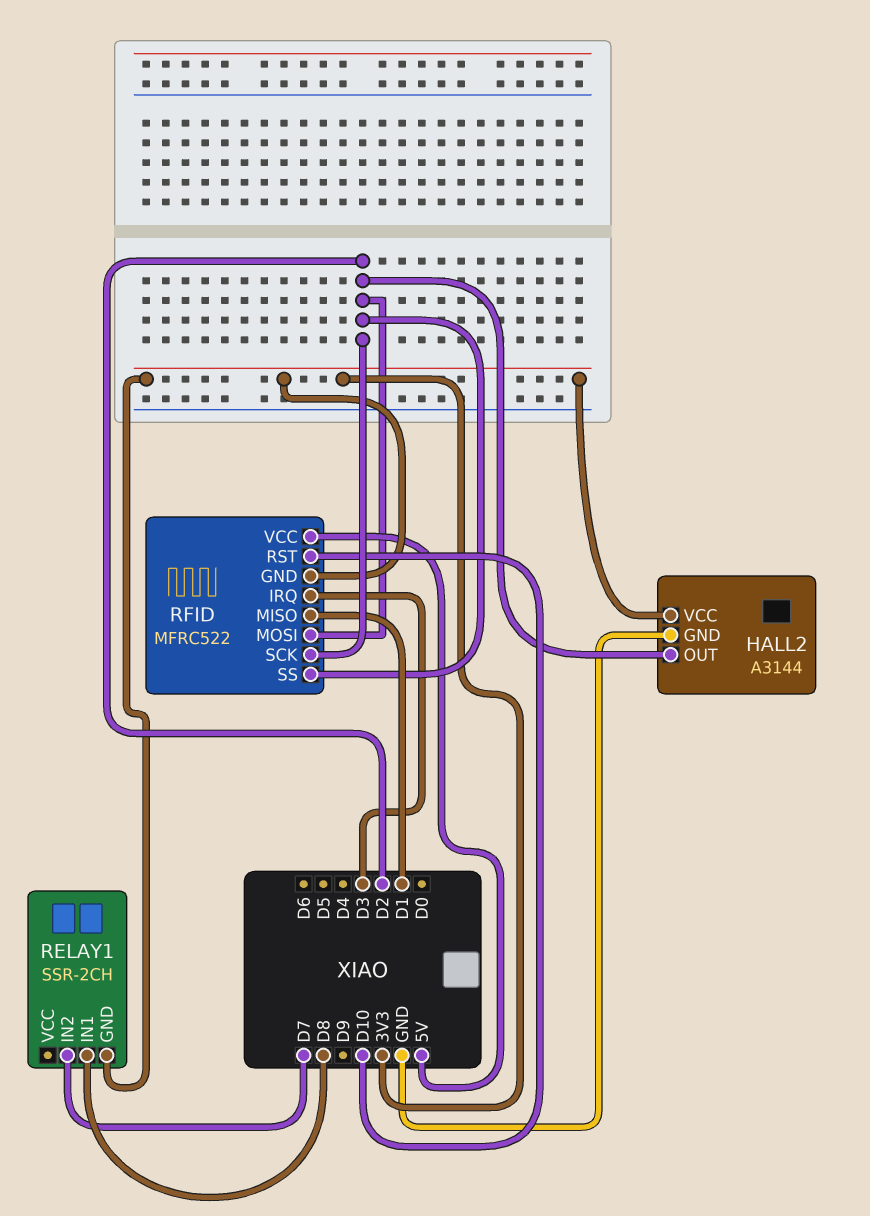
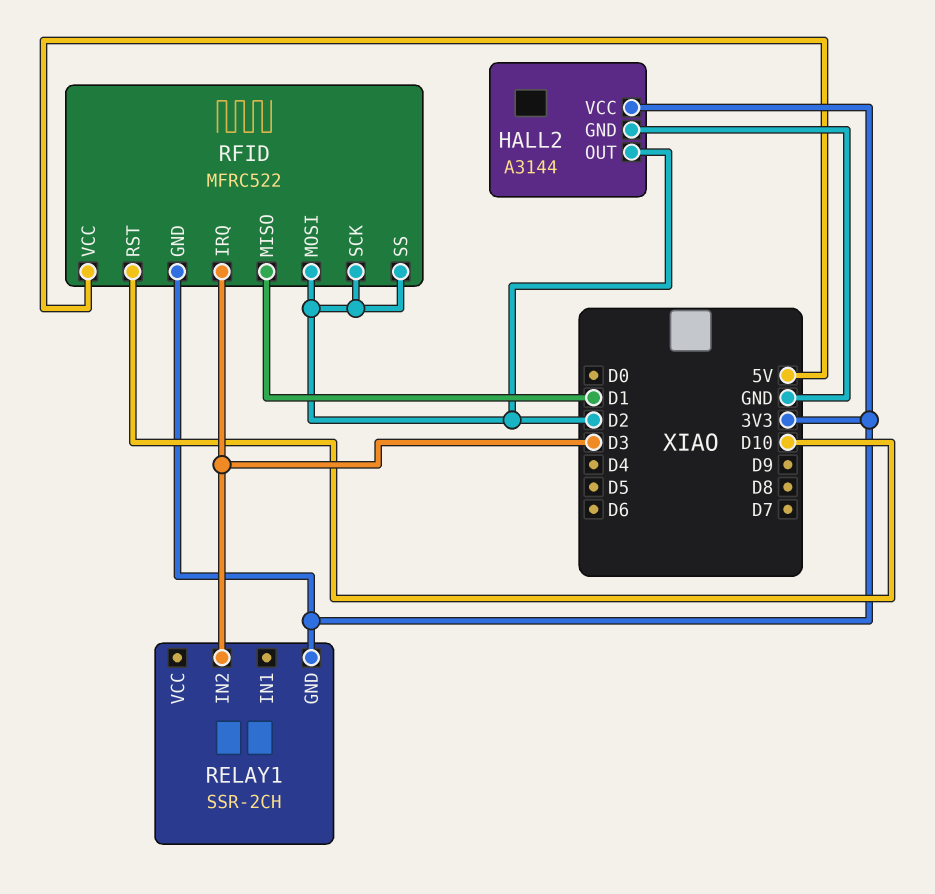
RELAY1 pin IN1: D8 -> none
RELAY1 pin IN2: D7 -> D3

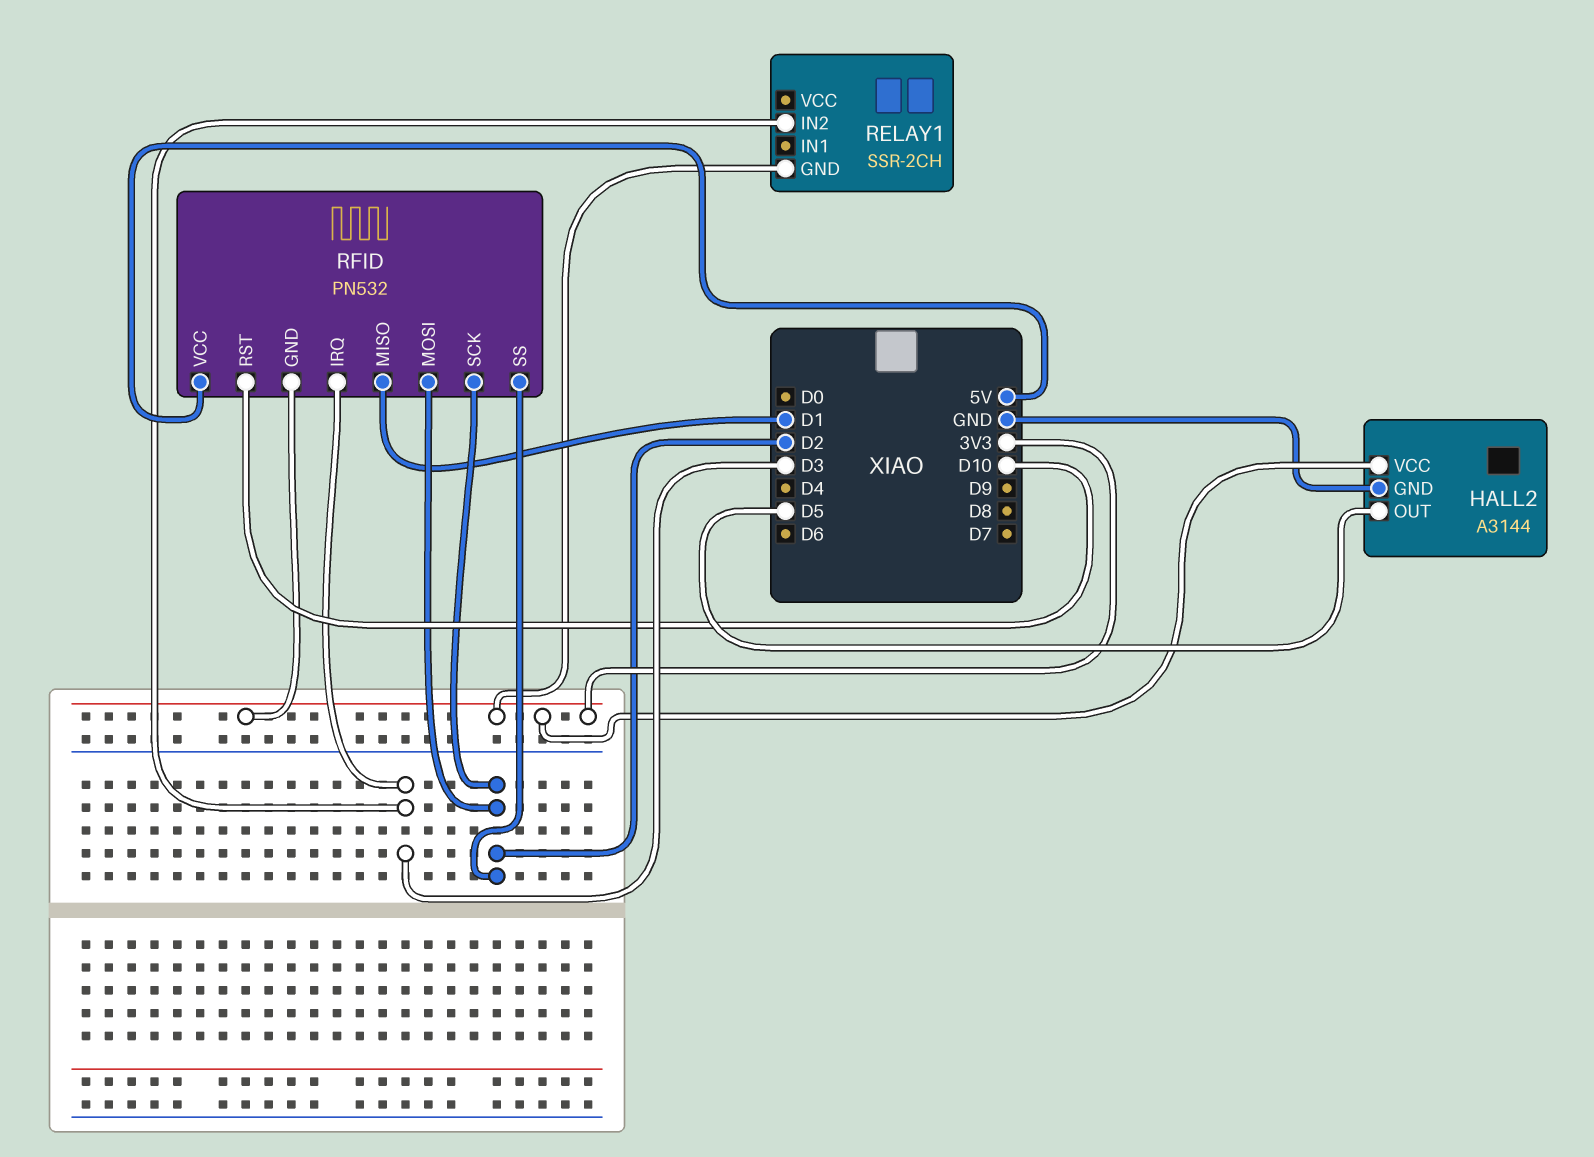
HALL2 pin OUT: D2 -> D5
RFID: MFRC522 -> PN532

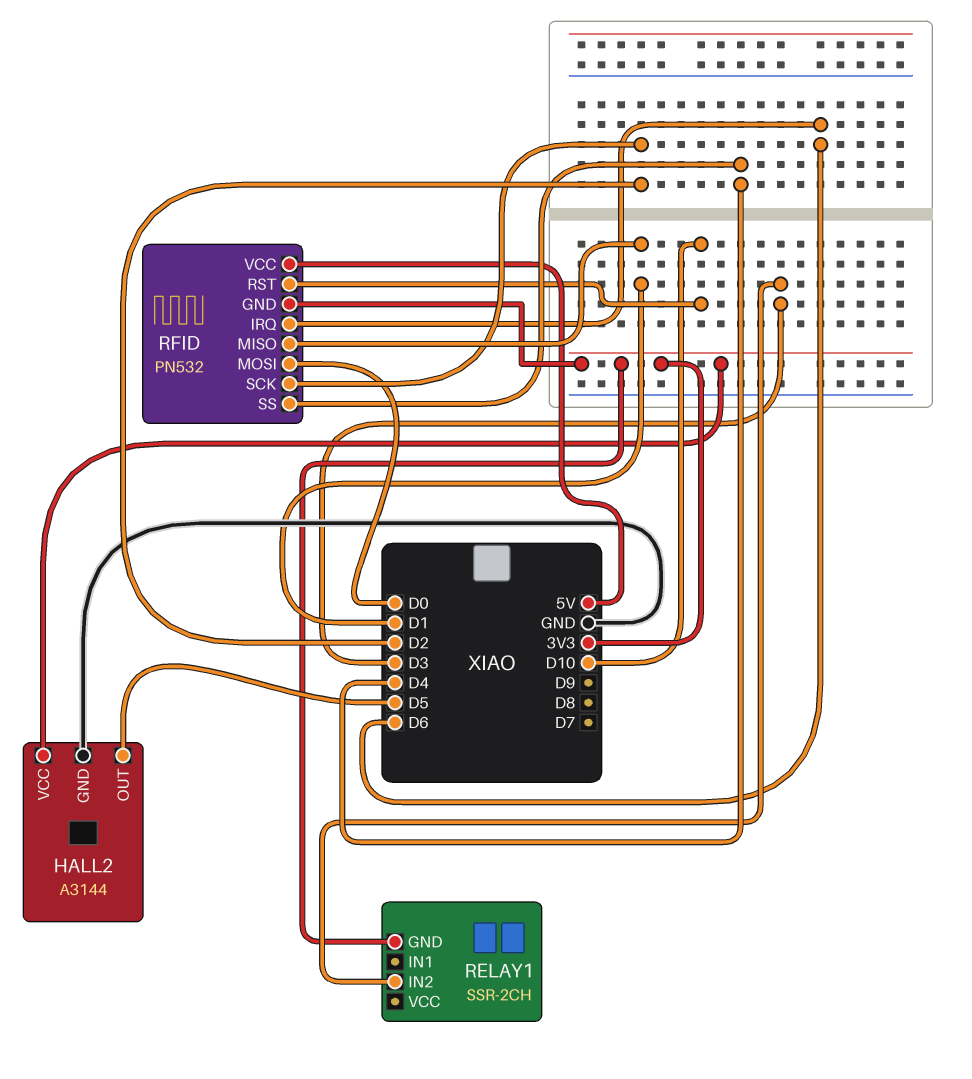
RFID pin IRQ: D3 -> D6
RFID pin MOSI: D2 -> D0
RFID pin SS: D2 -> D4

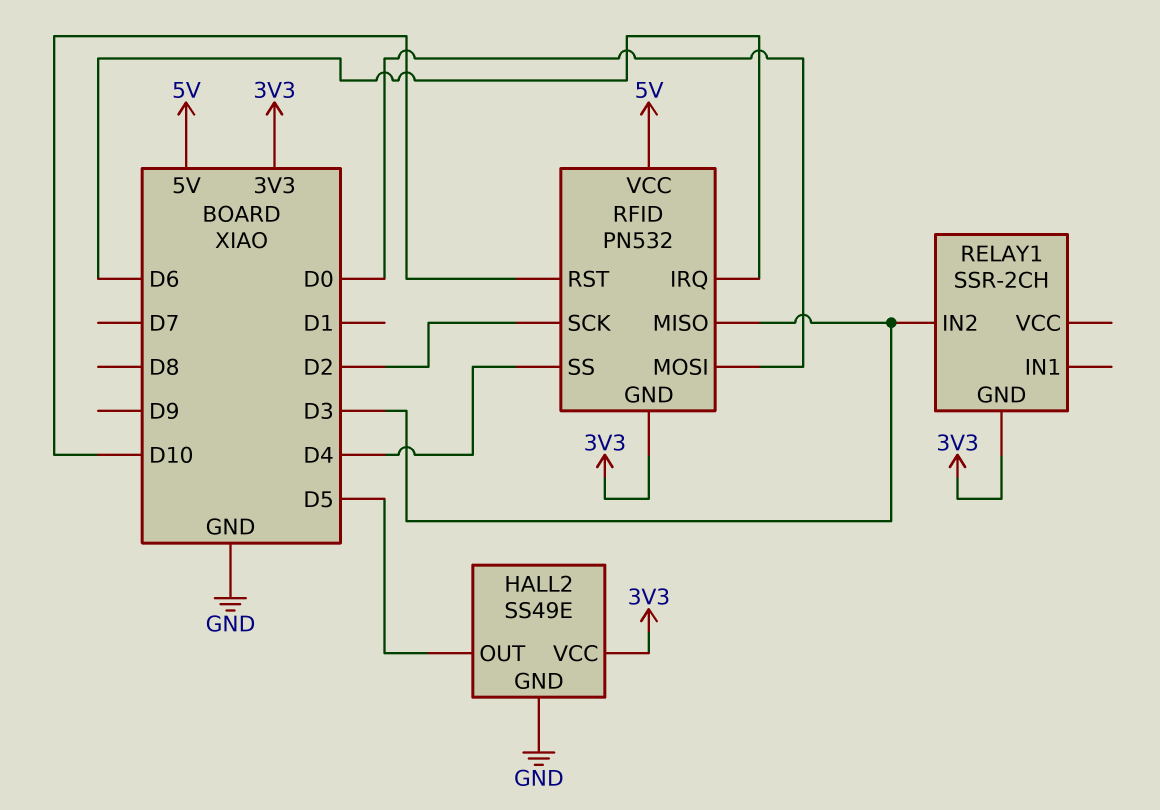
HALL2: A3144 -> SS49E
RFID pin MISO: D1 -> D3

